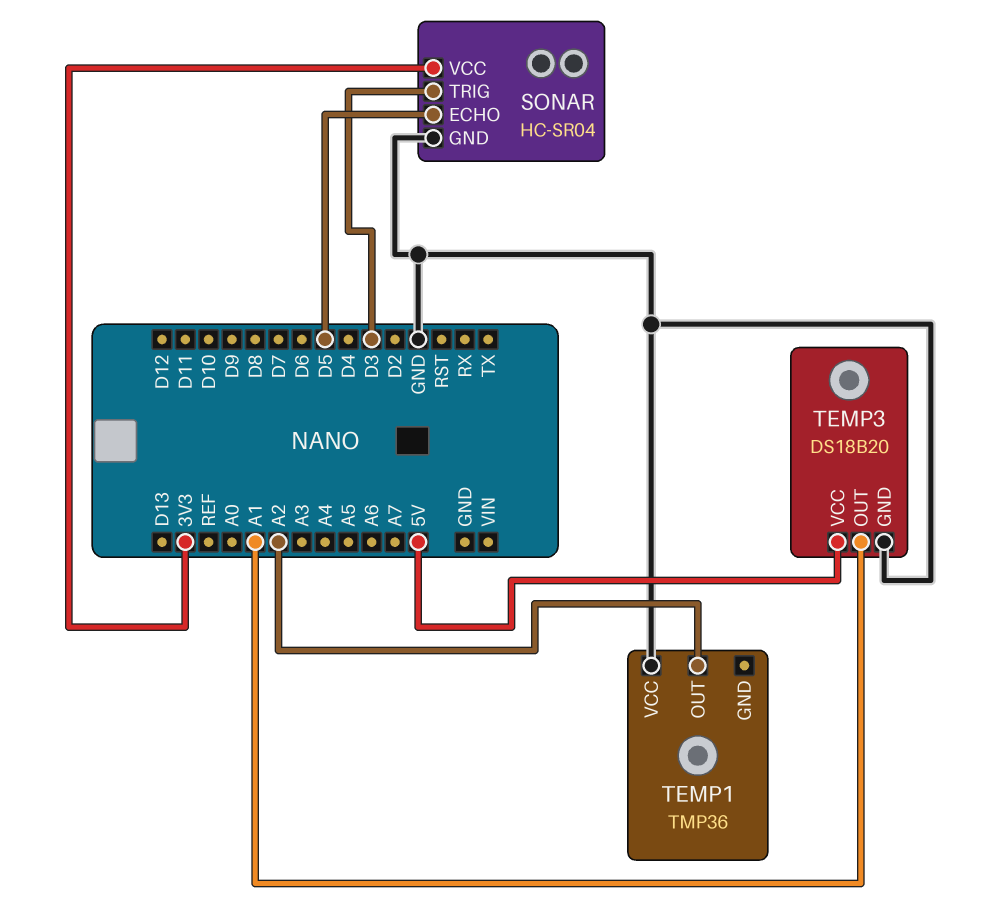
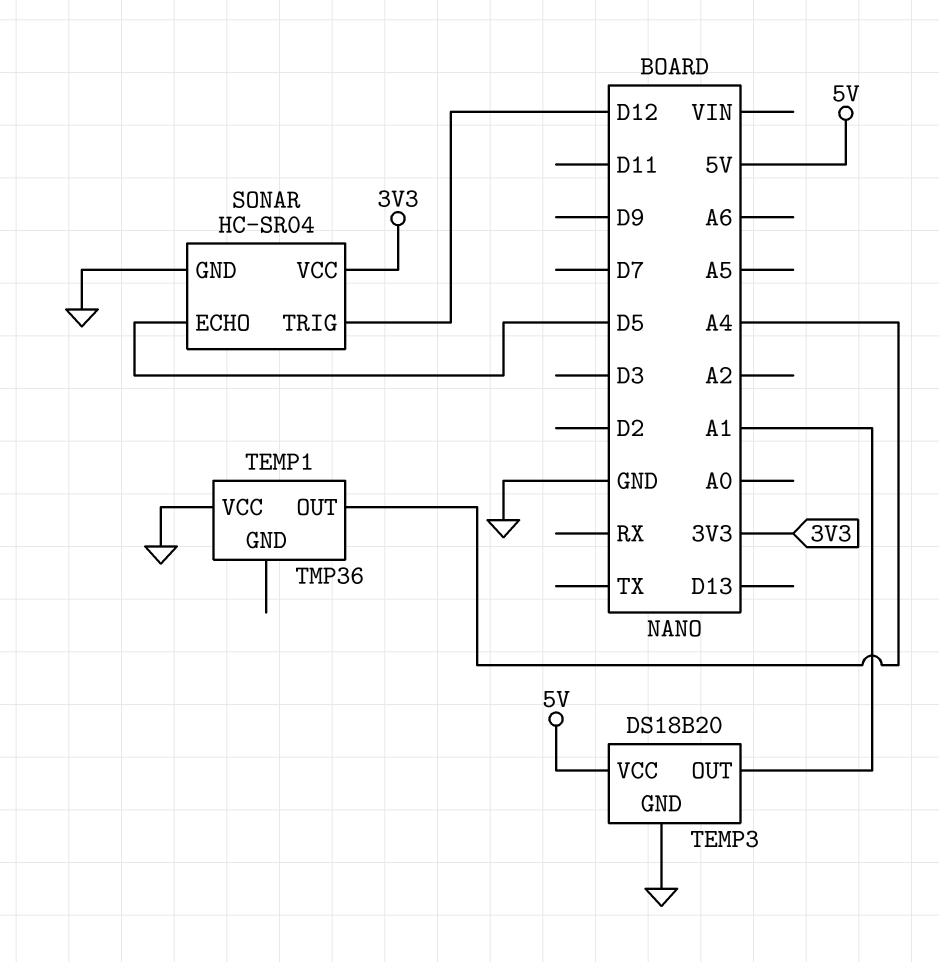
SONAR pin TRIG: D3 -> D12
TEMP1 pin OUT: A2 -> A4

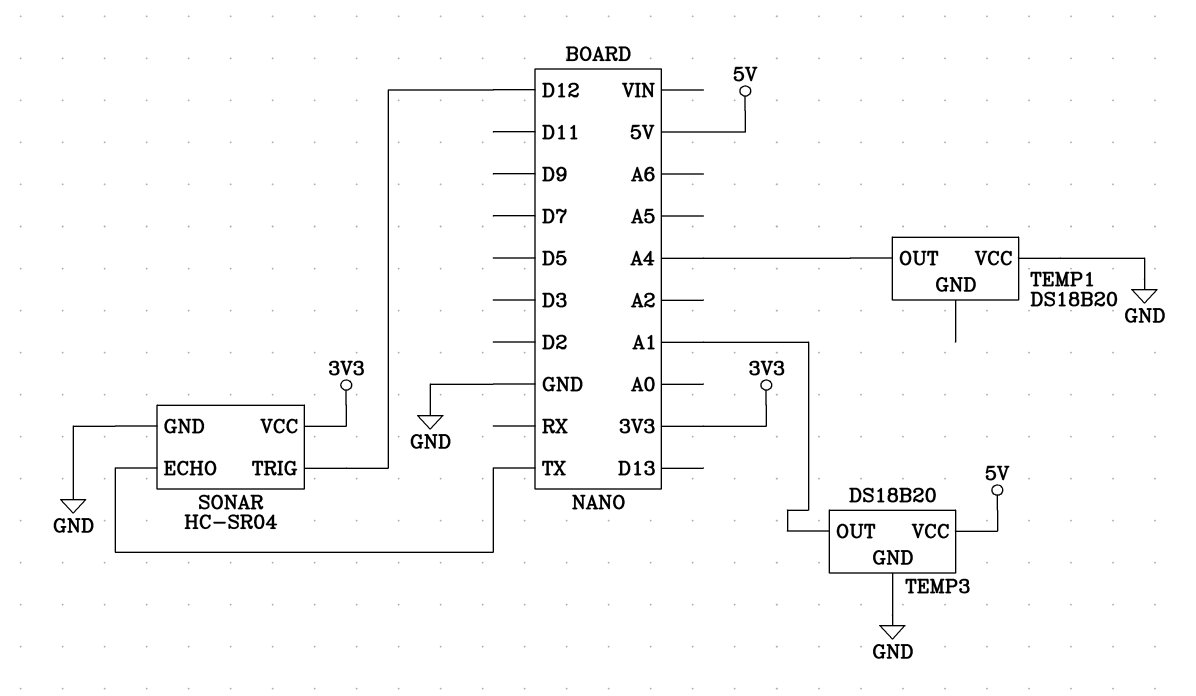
SONAR pin ECHO: D5 -> TX
TEMP1: TMP36 -> DS18B20

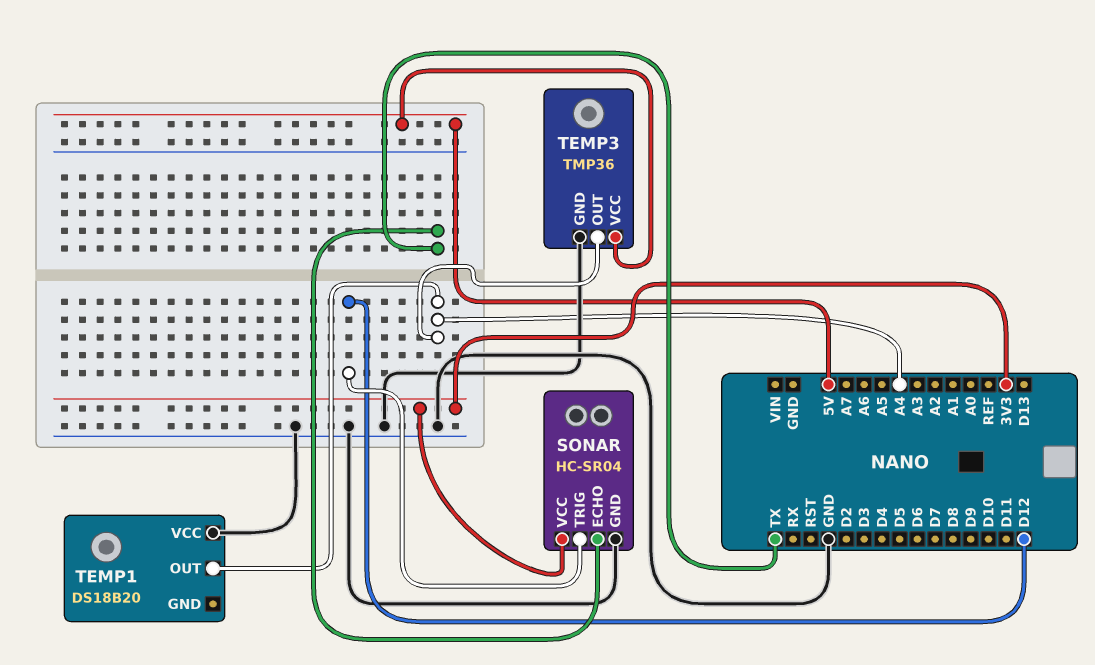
TEMP3: DS18B20 -> TMP36
TEMP3 pin OUT: A1 -> A4

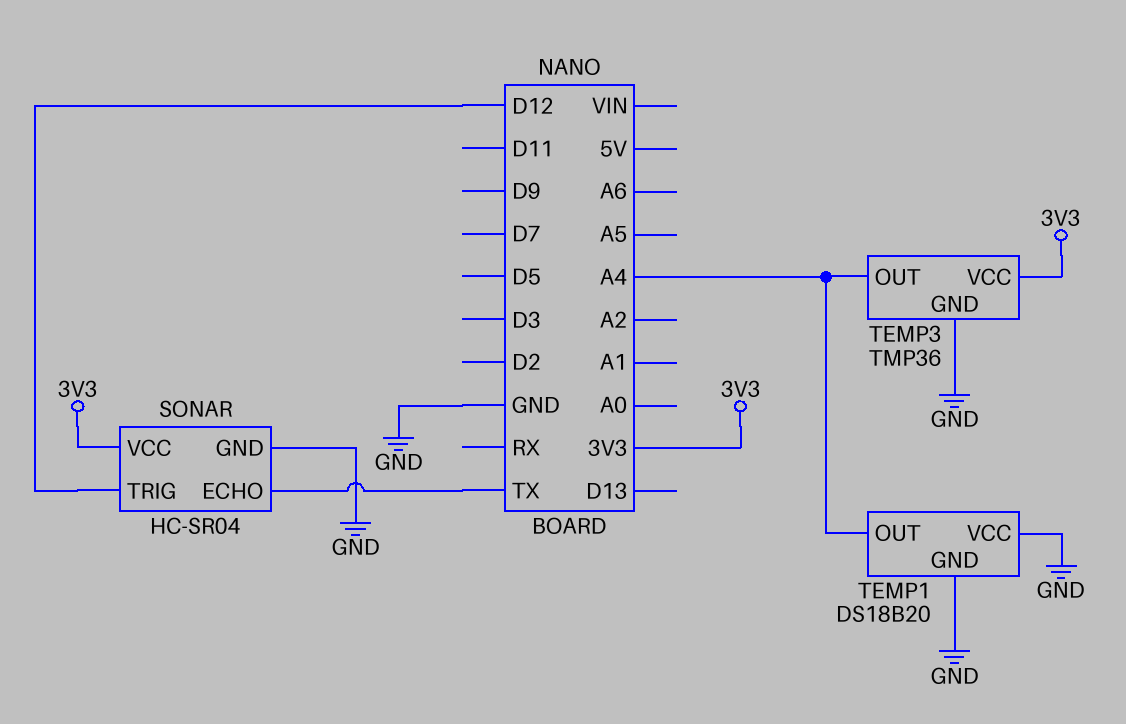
TEMP1 pin GND: none -> GND
TEMP3 pin VCC: 5V -> 3V3

